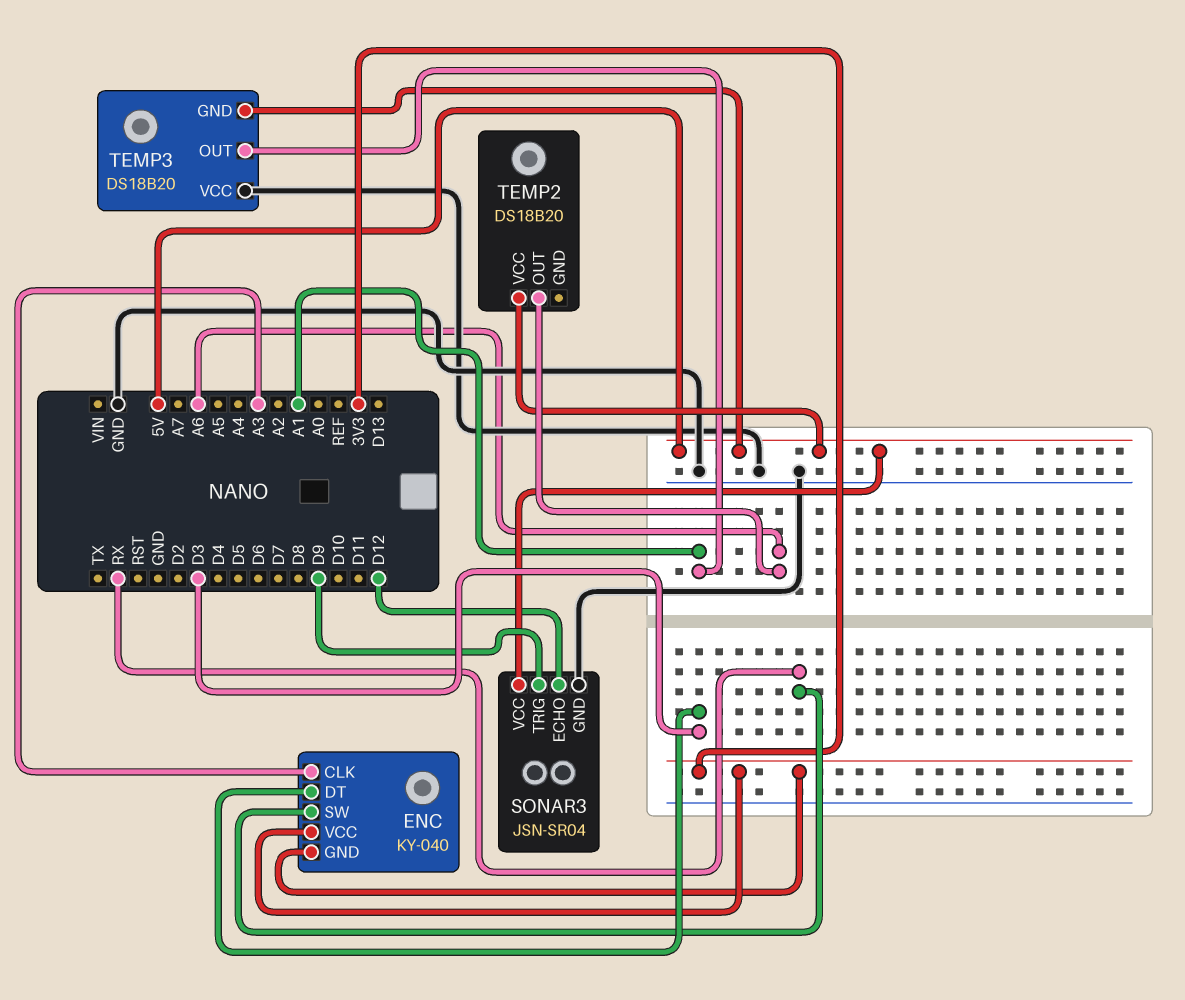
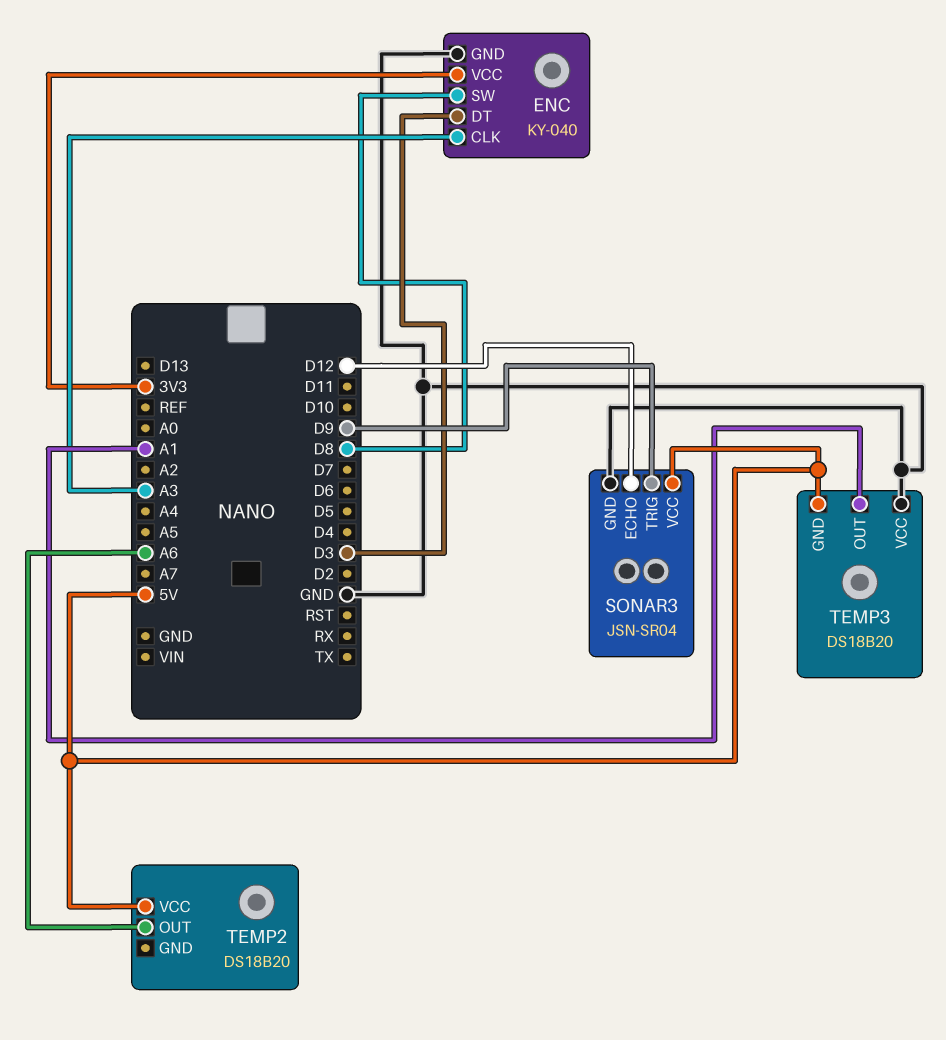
ENC pin GND: 3V3 -> GND
ENC pin SW: RX -> D8

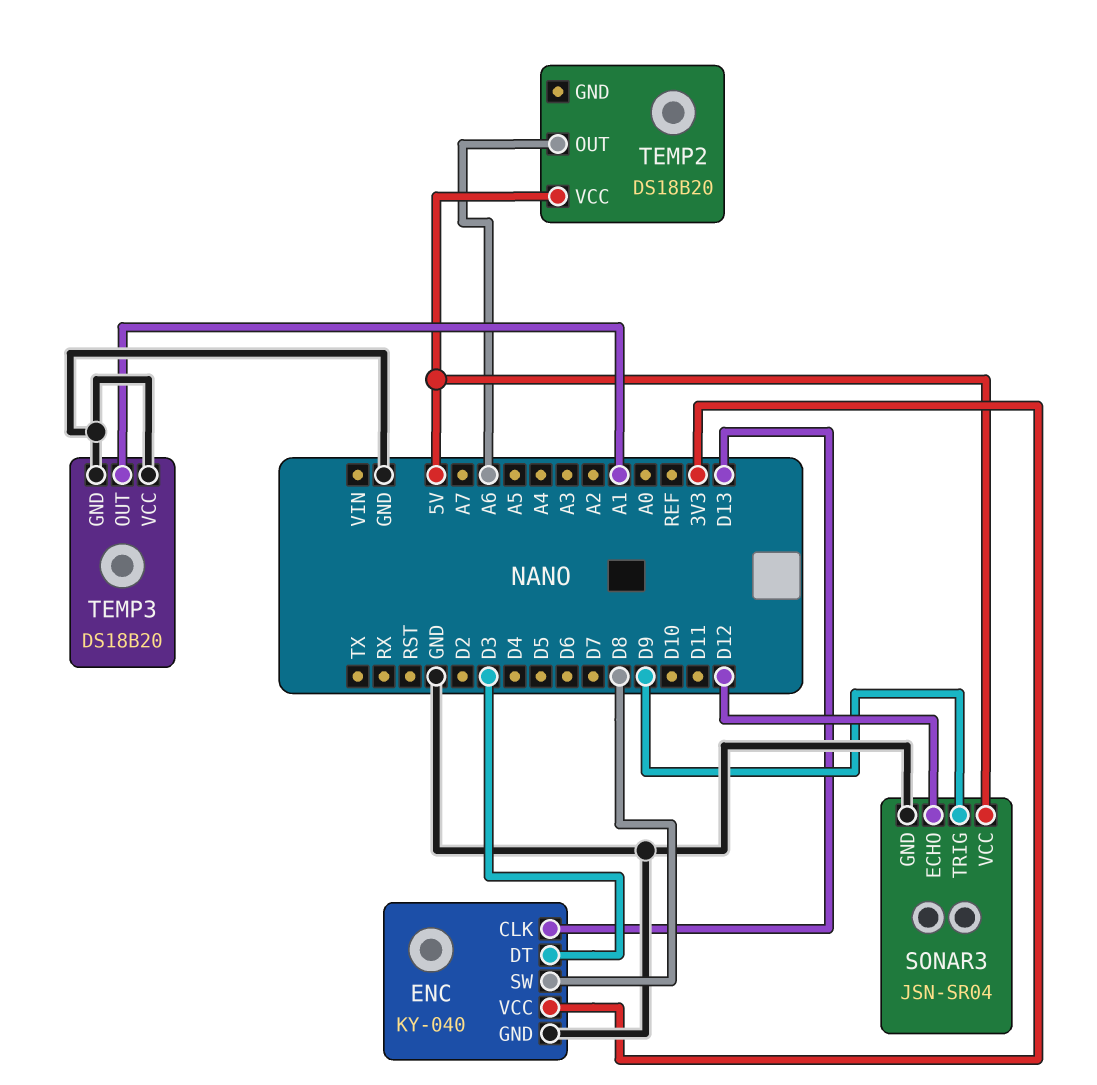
ENC pin CLK: A3 -> D13
TEMP3 pin GND: 5V -> GND

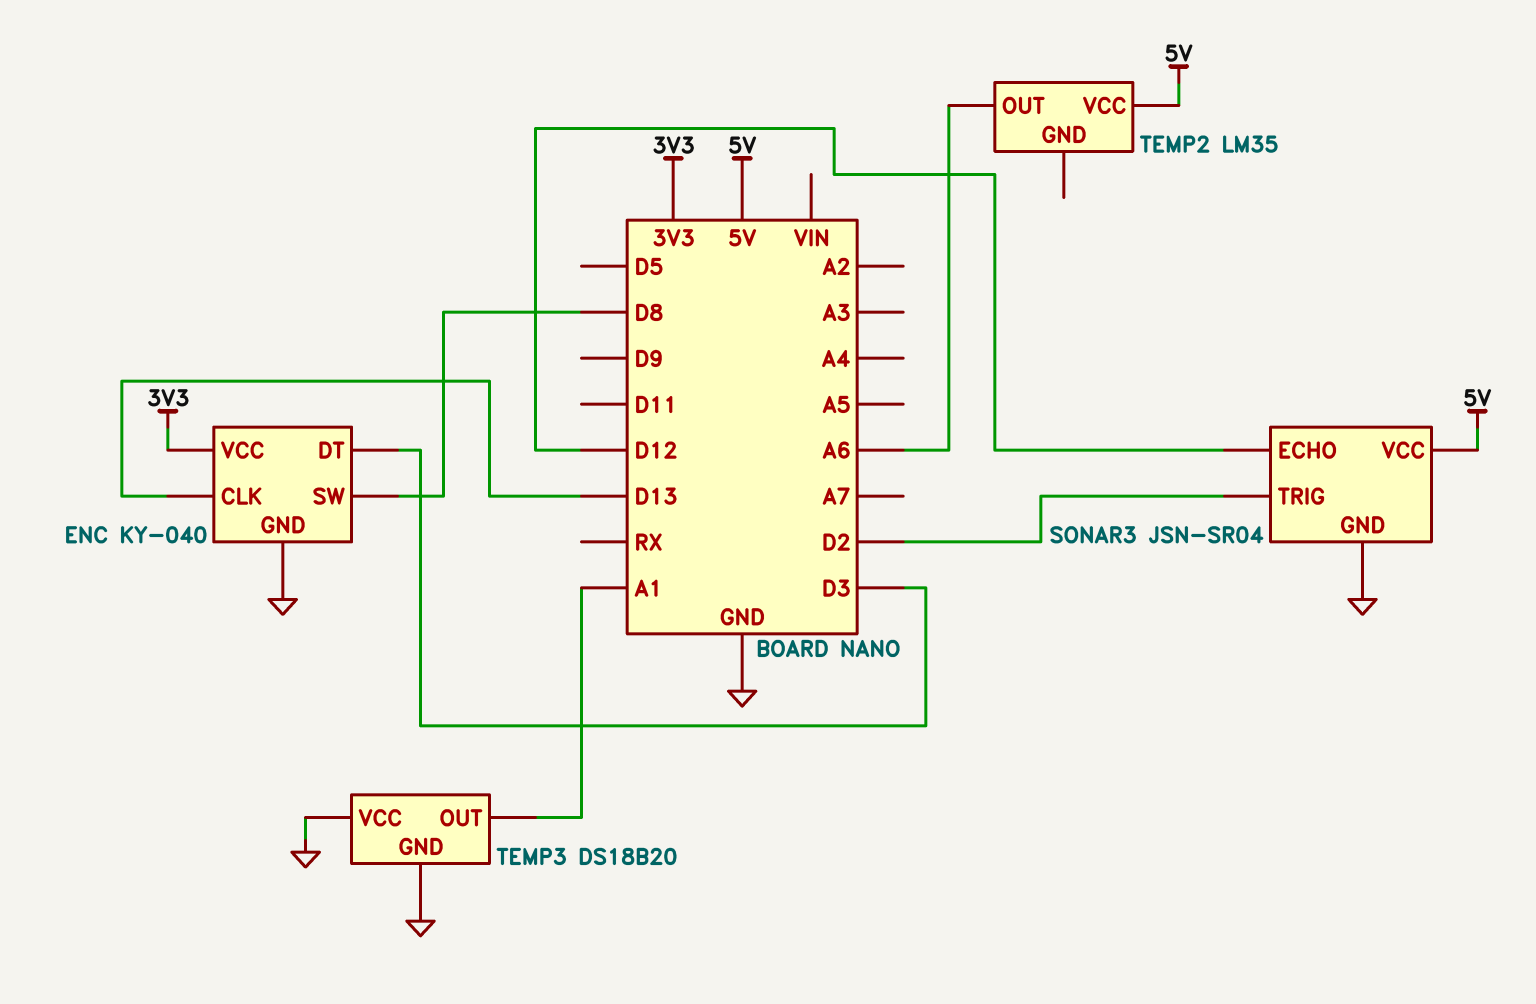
SONAR3 pin TRIG: D9 -> D2
TEMP2: DS18B20 -> LM35

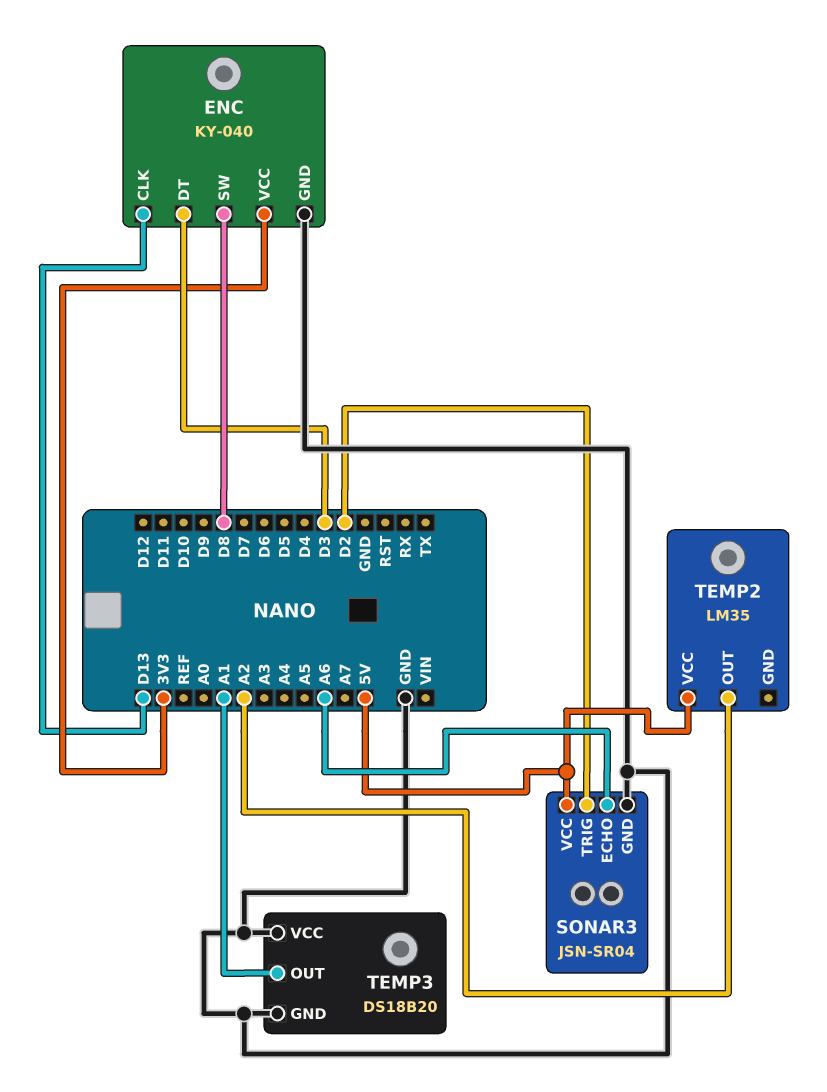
SONAR3 pin ECHO: D12 -> A6
TEMP2 pin OUT: A6 -> A2

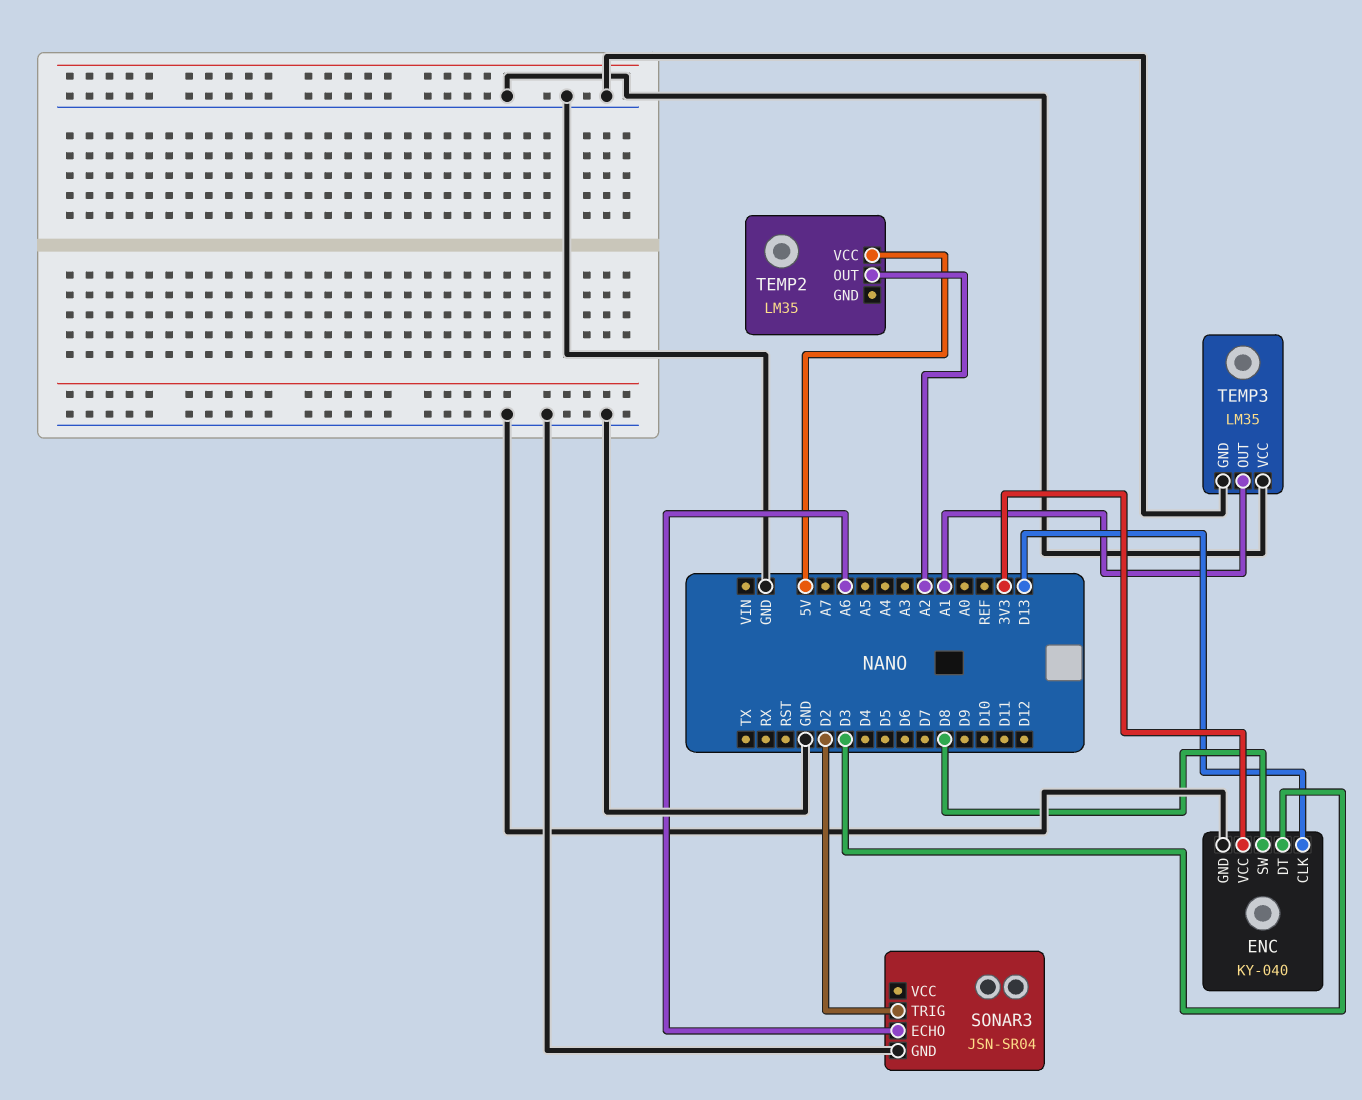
SONAR3 pin VCC: 5V -> none
TEMP3: DS18B20 -> LM35

